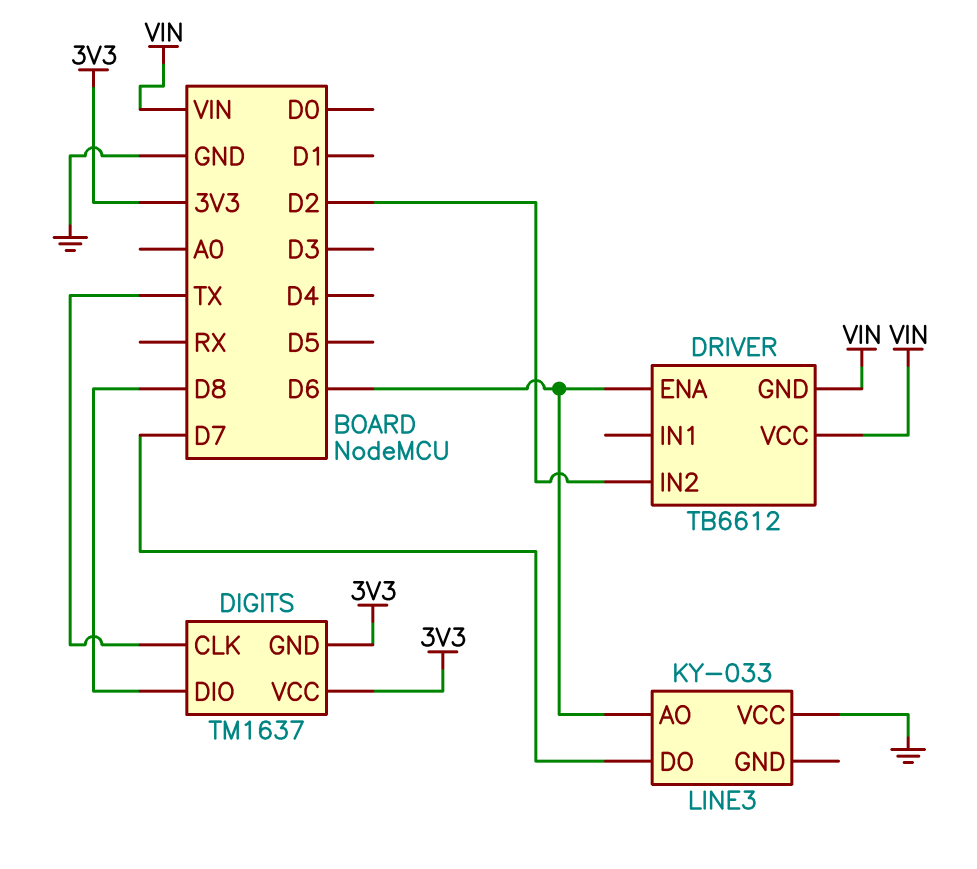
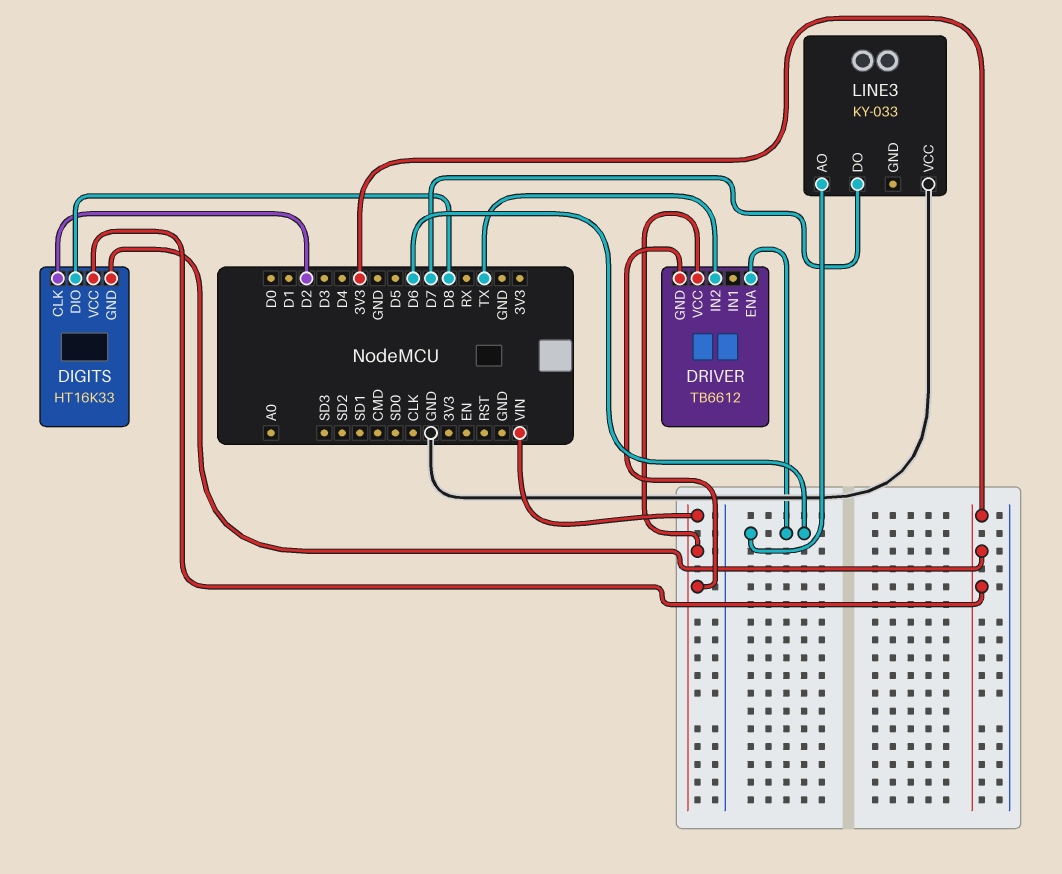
DIGITS: TM1637 -> HT16K33
DIGITS pin CLK: TX -> D2
DRIVER pin IN2: D2 -> TX

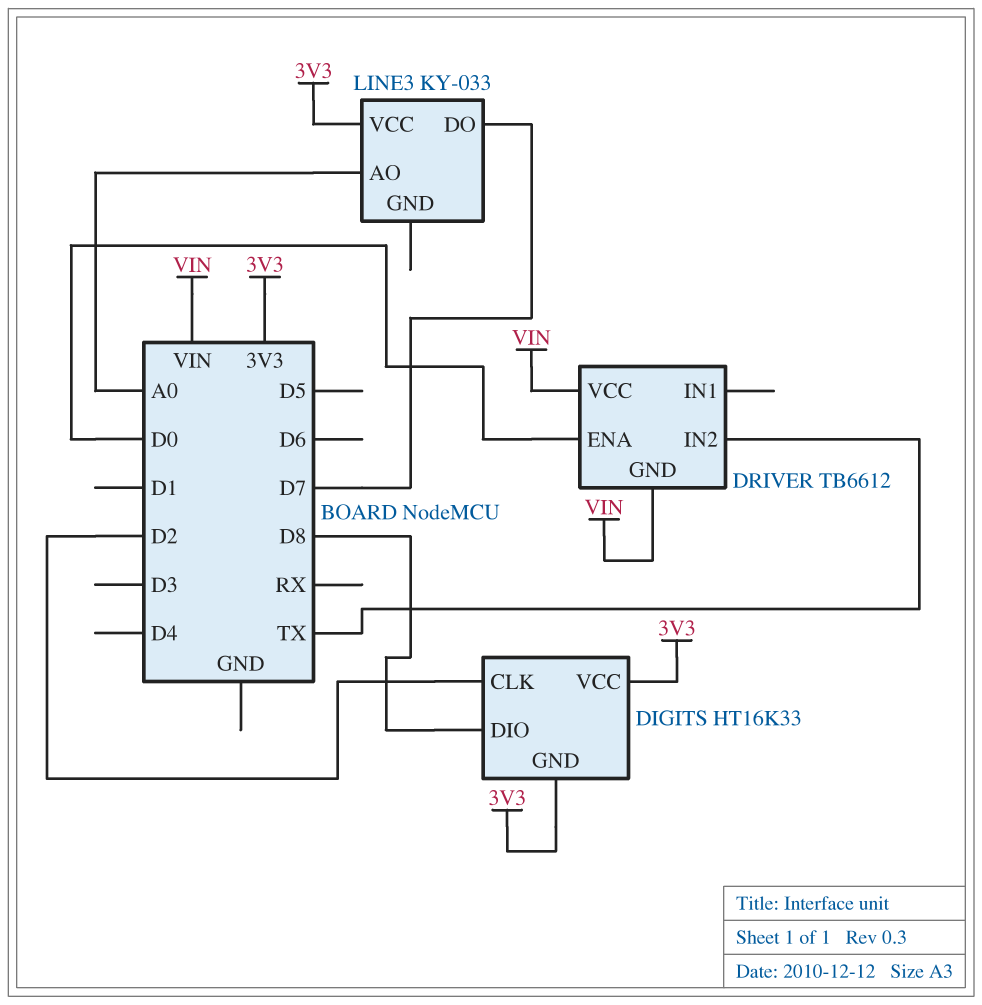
DRIVER pin ENA: D6 -> D0
LINE3 pin AO: D6 -> A0
LINE3 pin VCC: GND -> 3V3

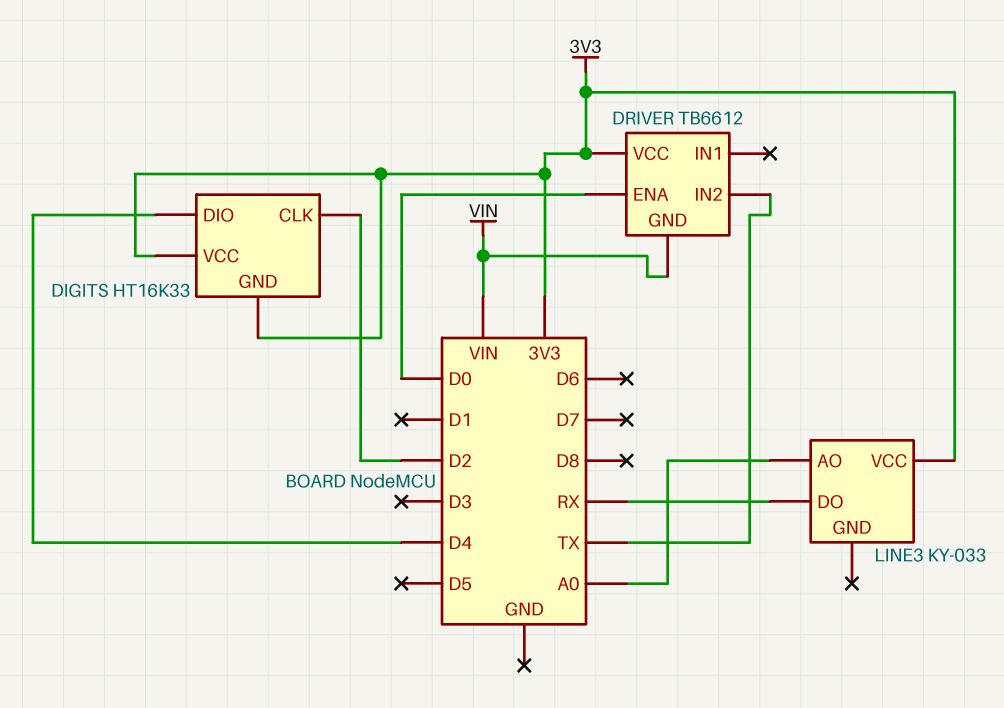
DIGITS pin DIO: D8 -> D4
DRIVER pin VCC: VIN -> 3V3
LINE3 pin DO: D7 -> RX

